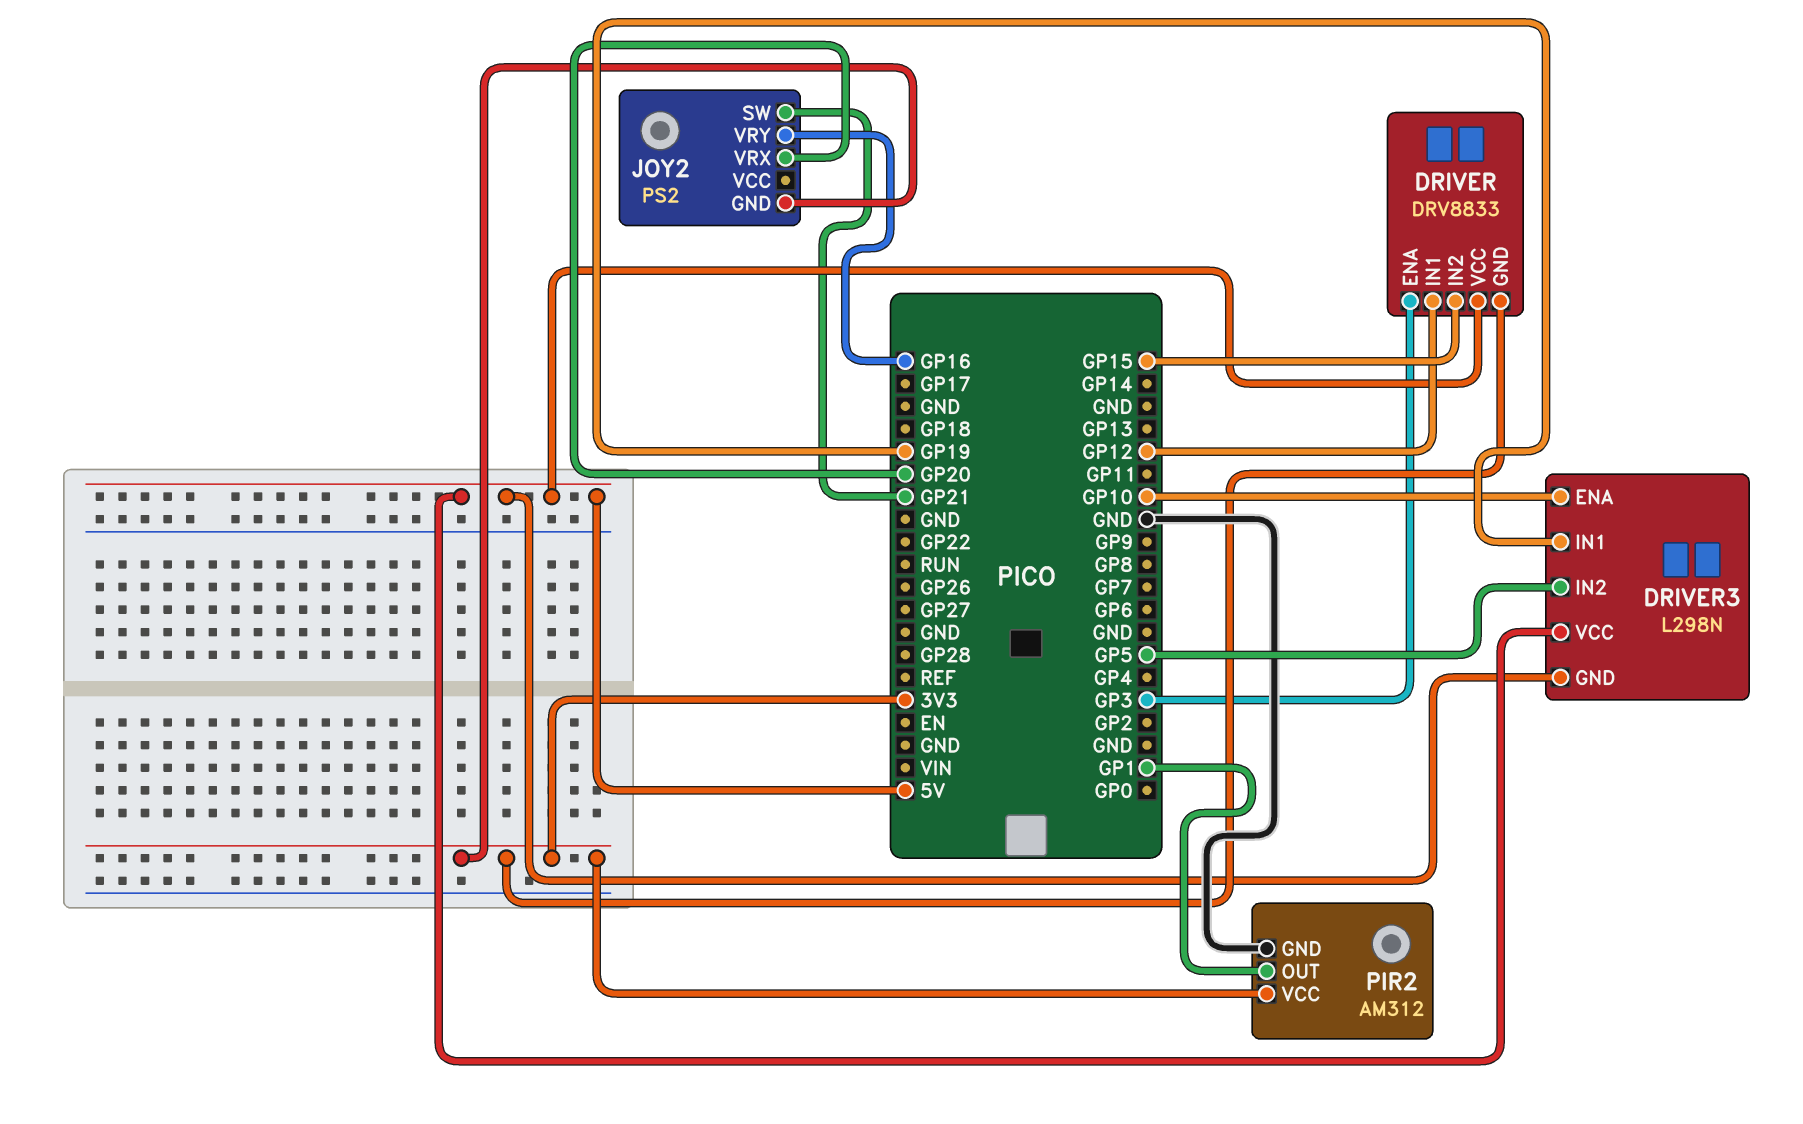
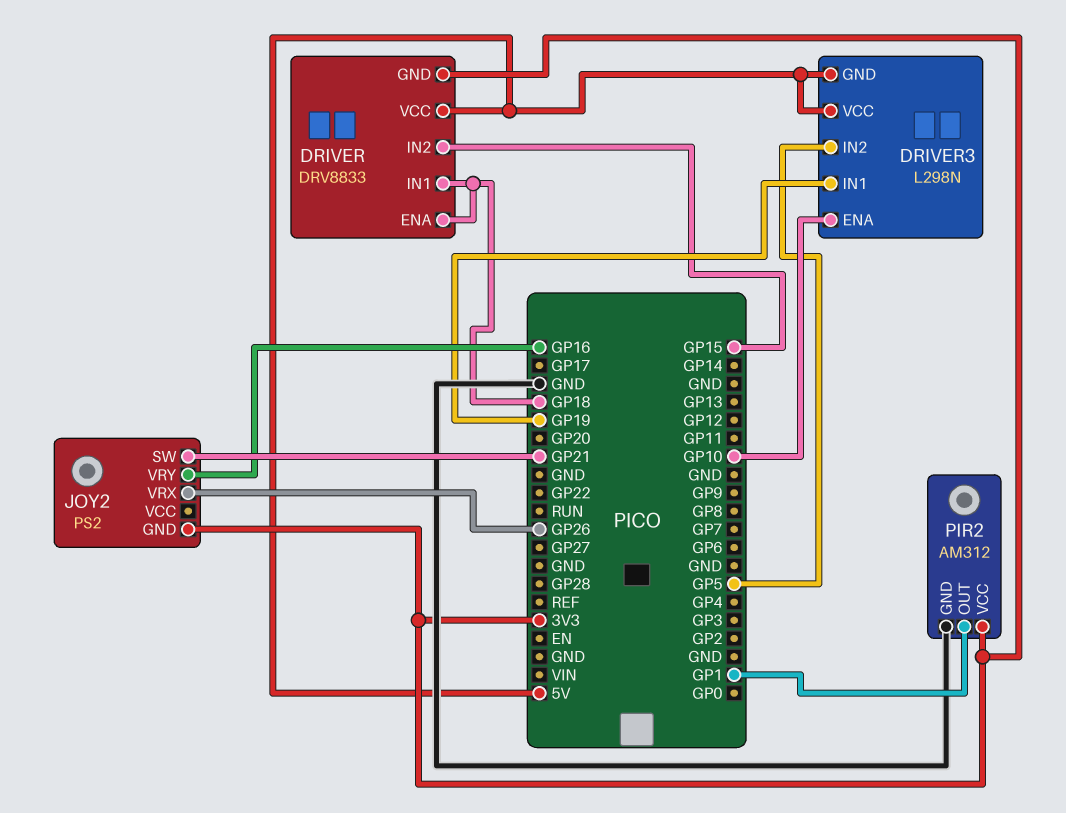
DRIVER pin ENA: GP3 -> GP18
DRIVER pin IN1: GP12 -> GP18
JOY2 pin VRX: GP20 -> GP26

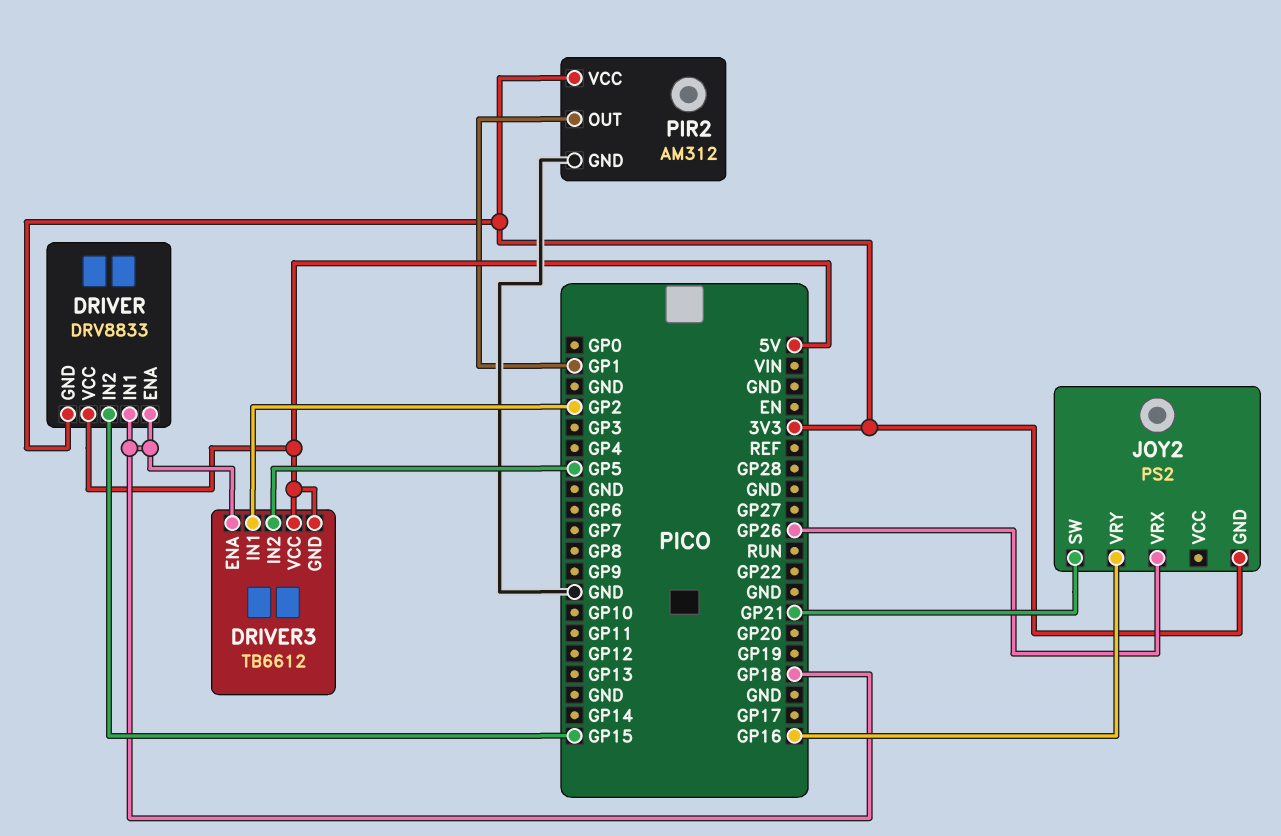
DRIVER3: L298N -> TB6612
DRIVER3 pin ENA: GP10 -> GP18
DRIVER3 pin IN1: GP19 -> GP2

